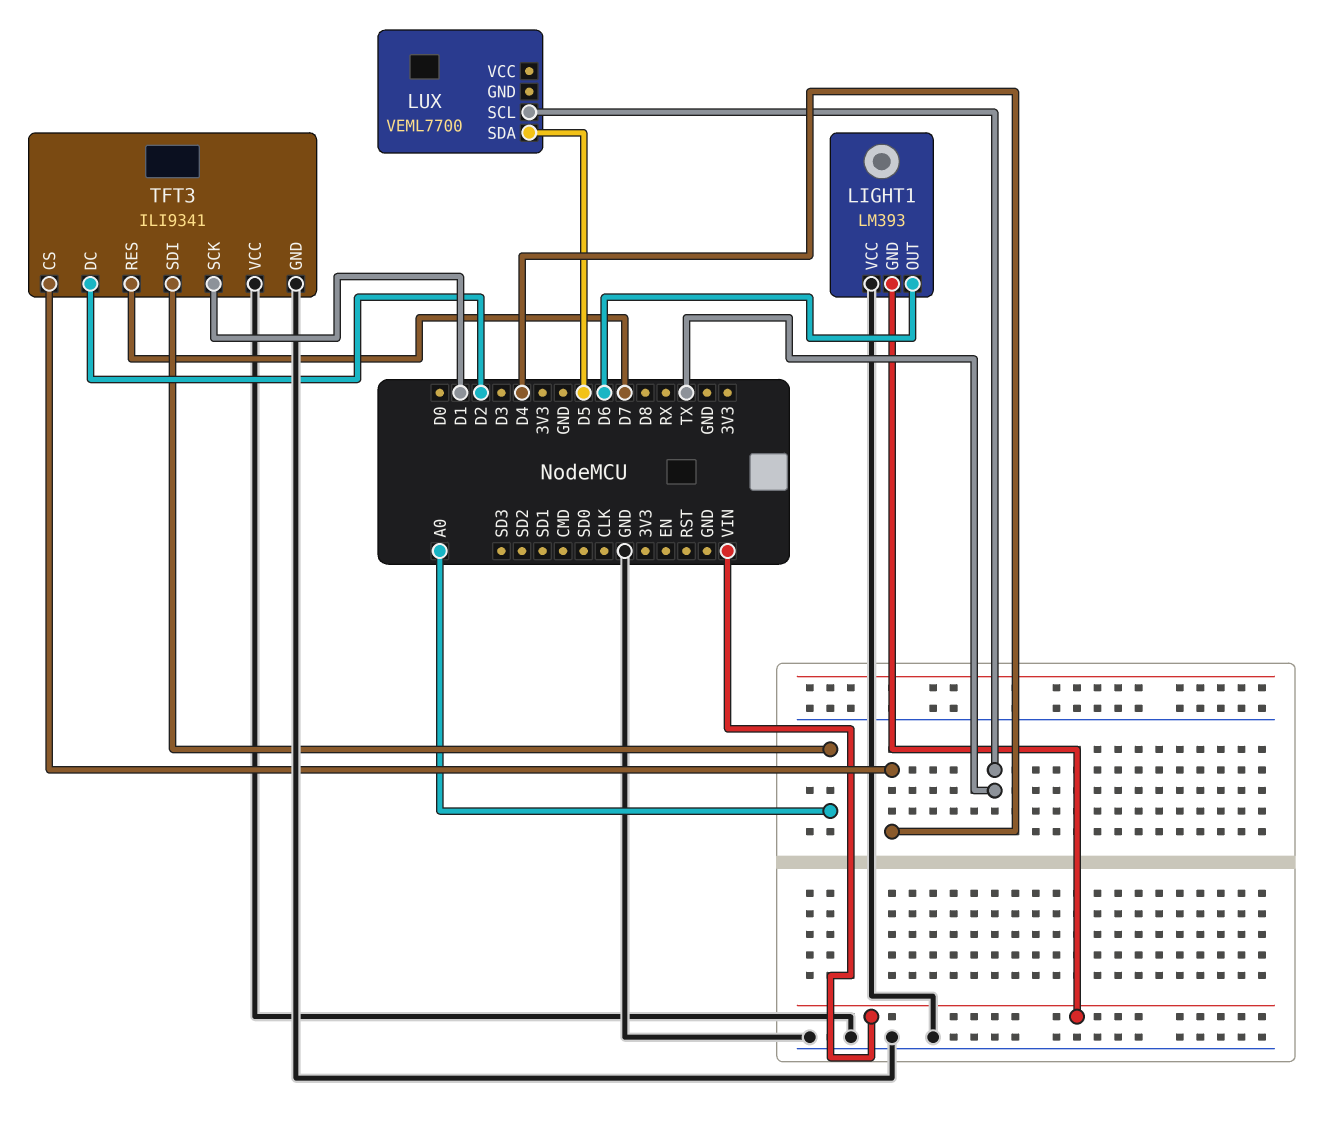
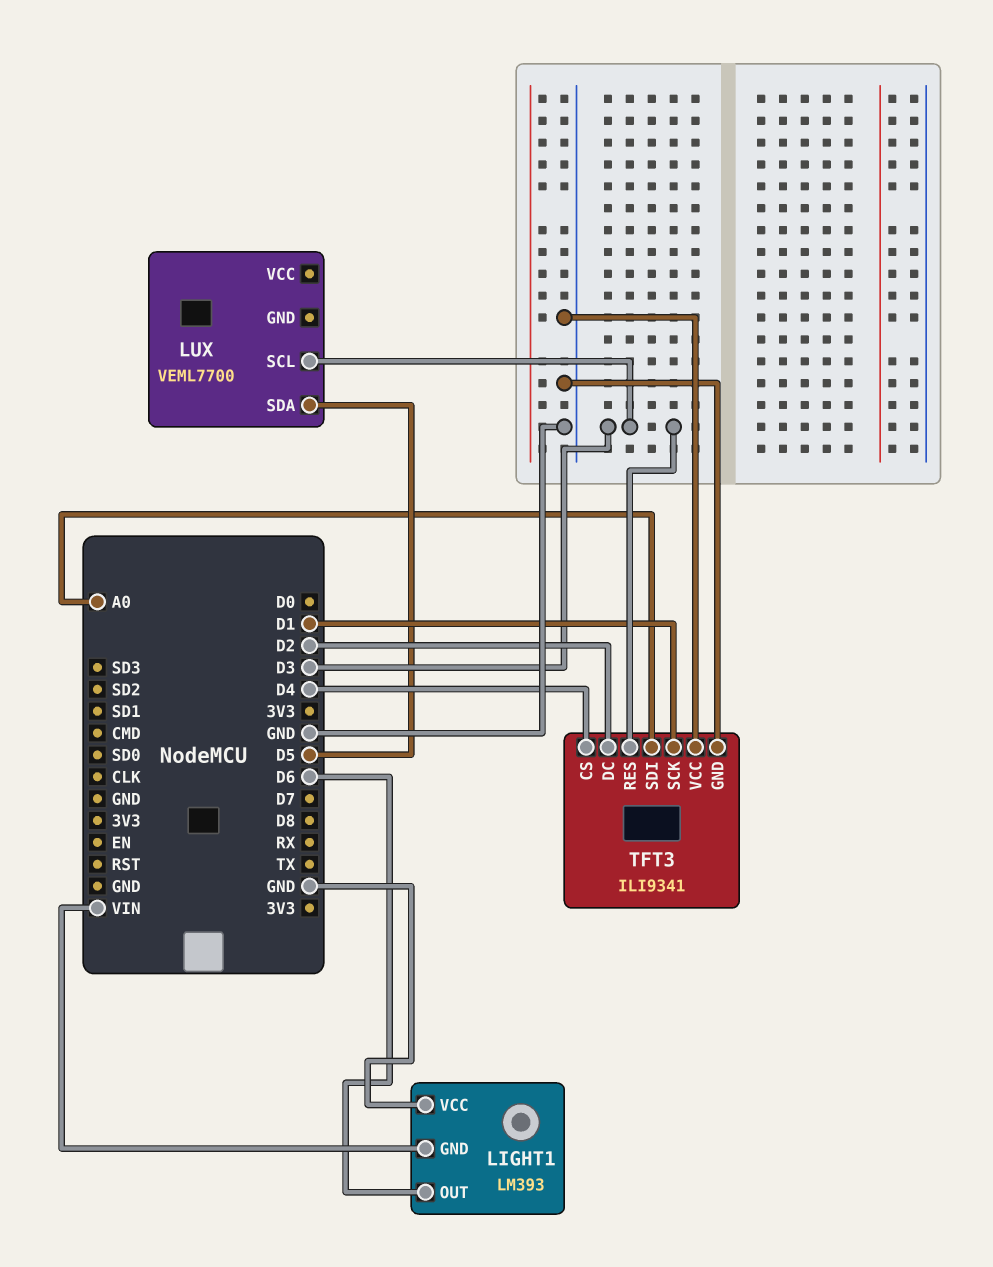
LUX pin SCL: TX -> D3
TFT3 pin RES: D7 -> D3

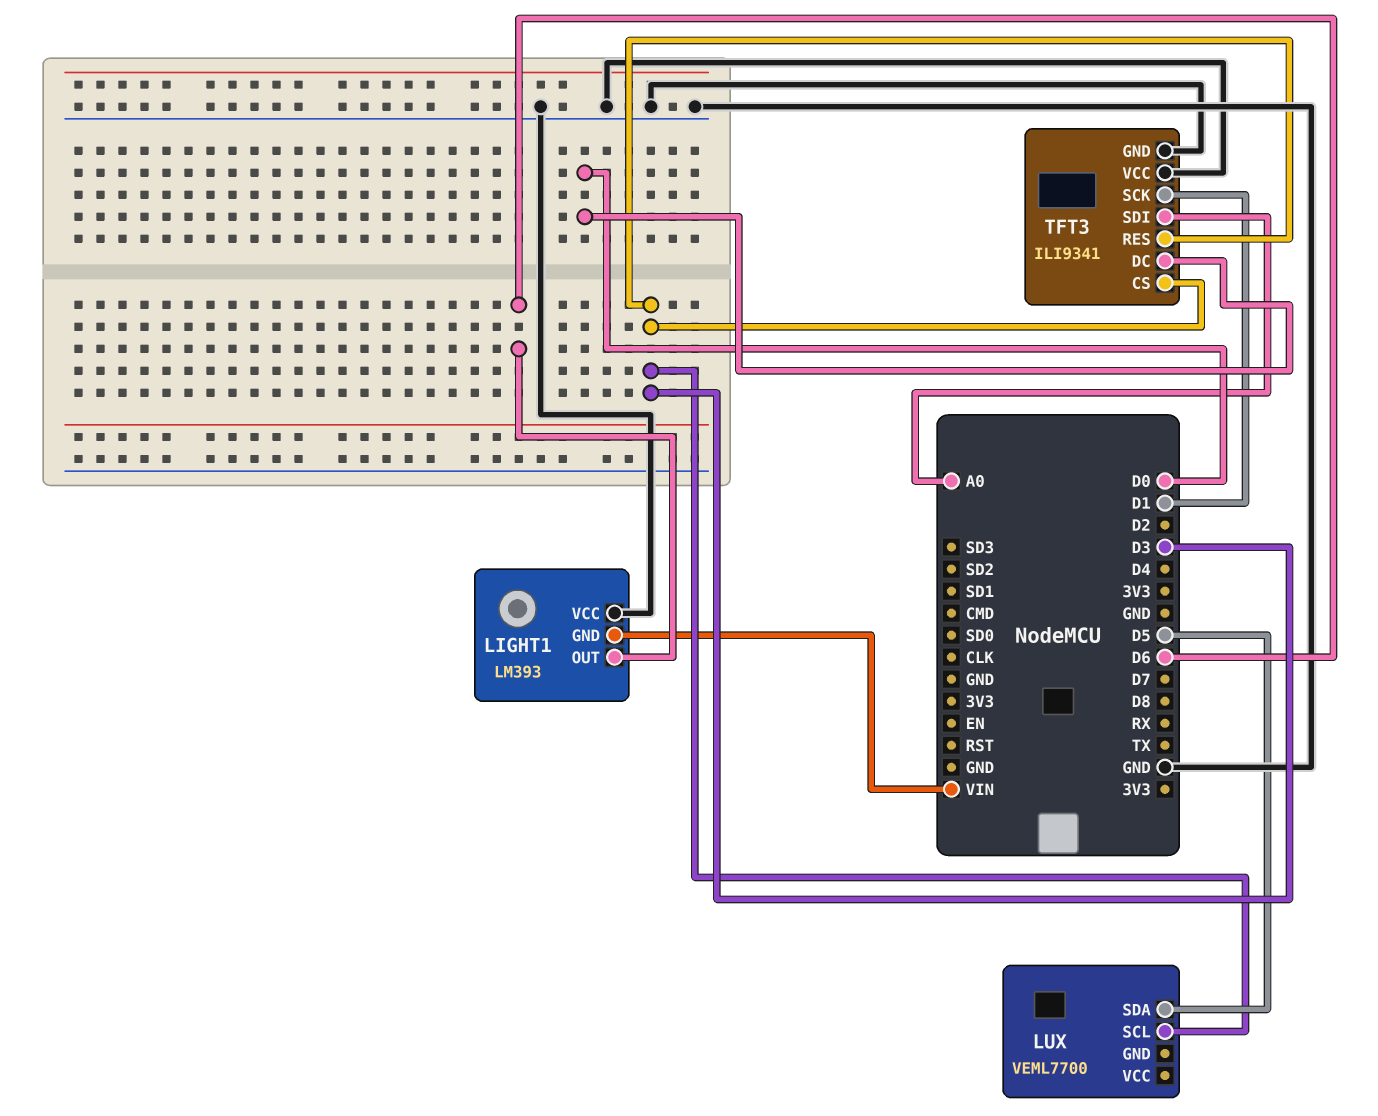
TFT3 pin CS: D4 -> D3
TFT3 pin DC: D2 -> D0

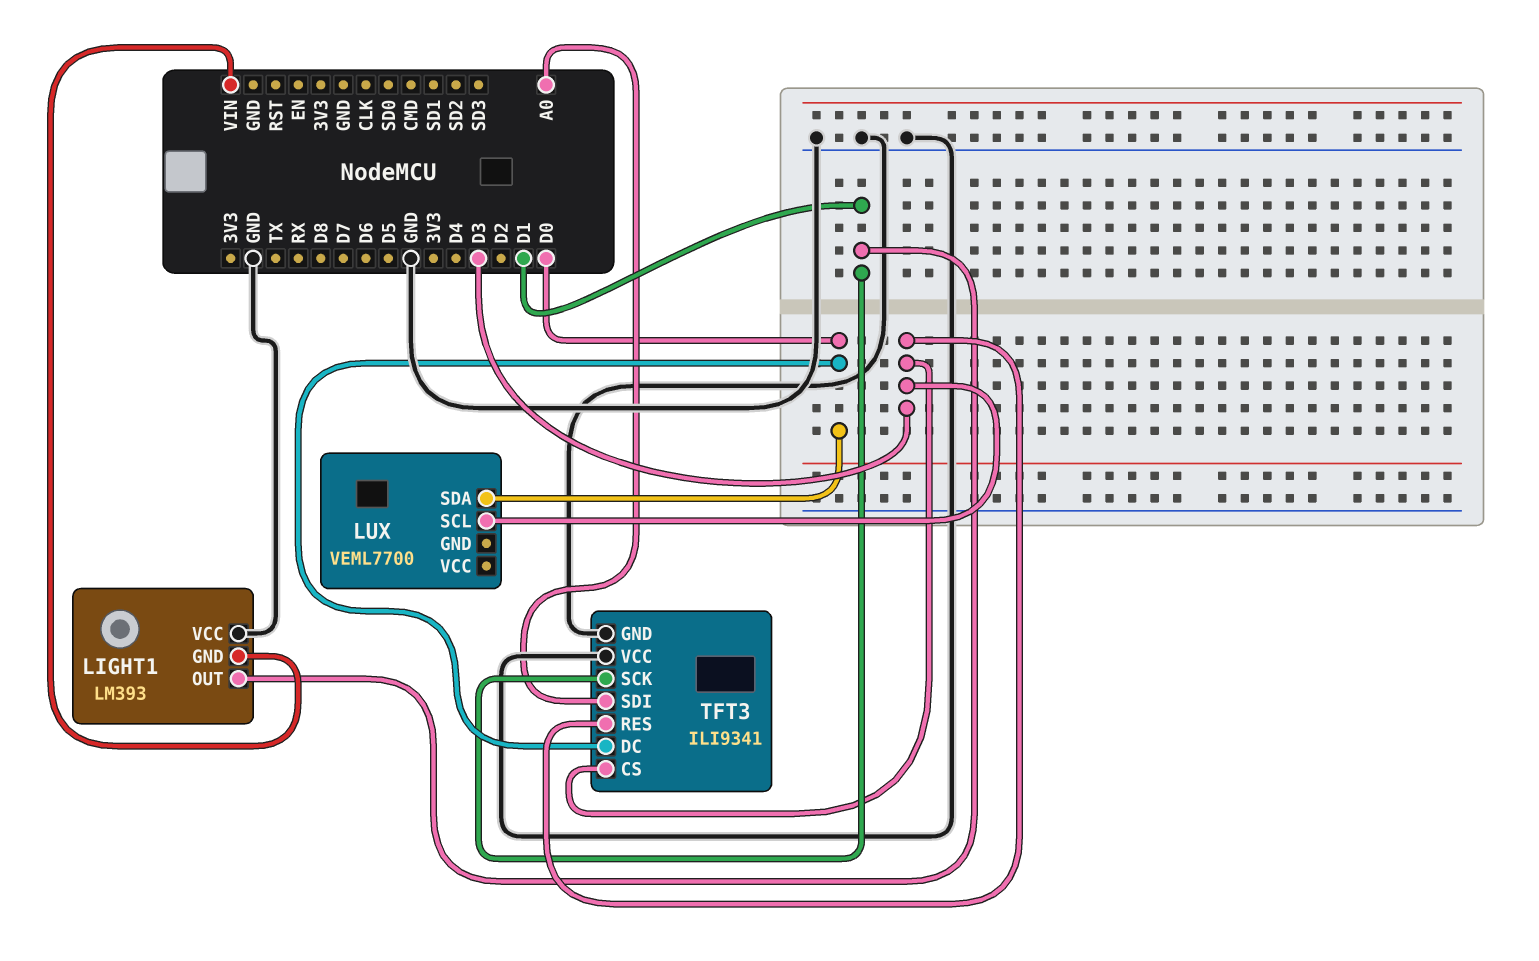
LIGHT1 pin OUT: D6 -> D1
LUX pin SDA: D5 -> D0

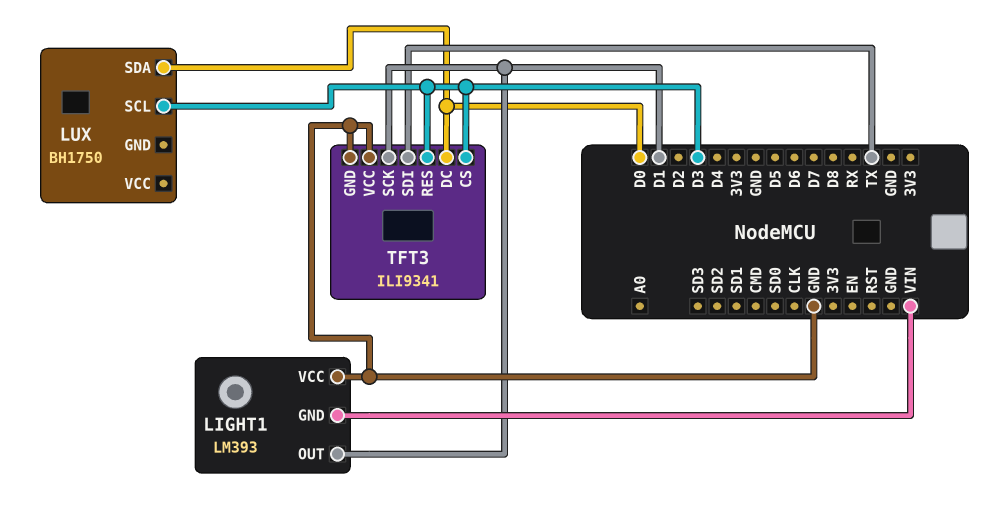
LUX: VEML7700 -> BH1750
TFT3 pin SDI: A0 -> TX

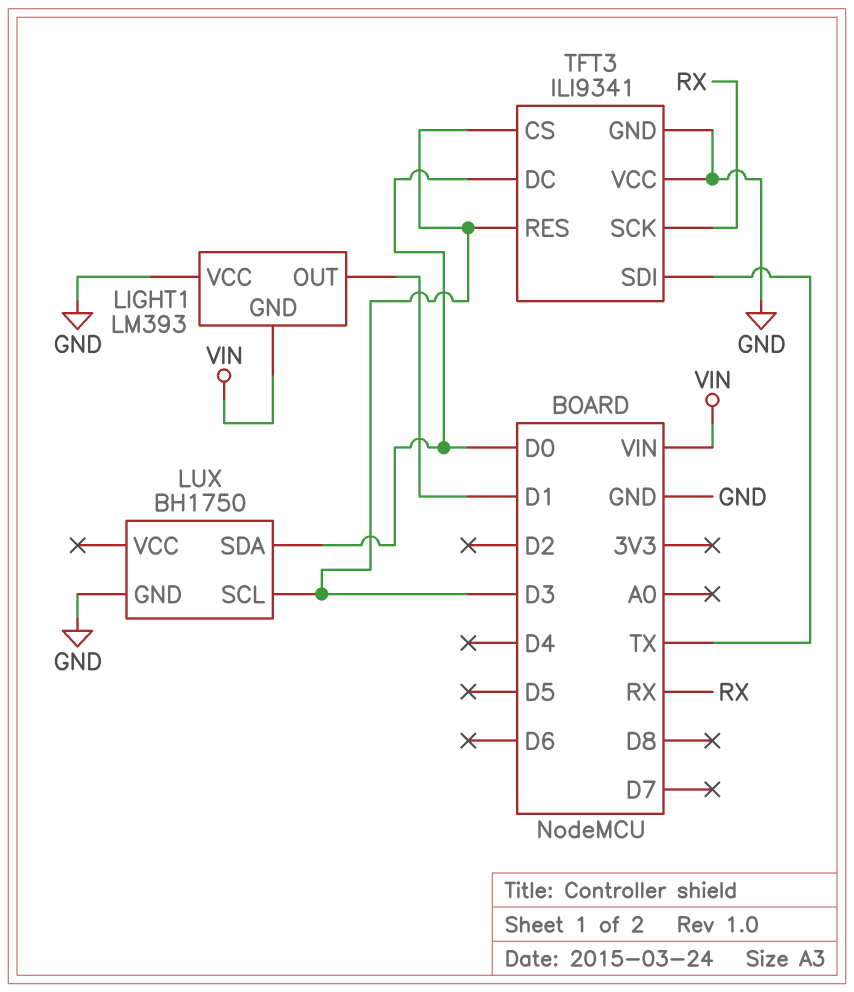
LUX pin GND: none -> GND
TFT3 pin SCK: D1 -> RX

